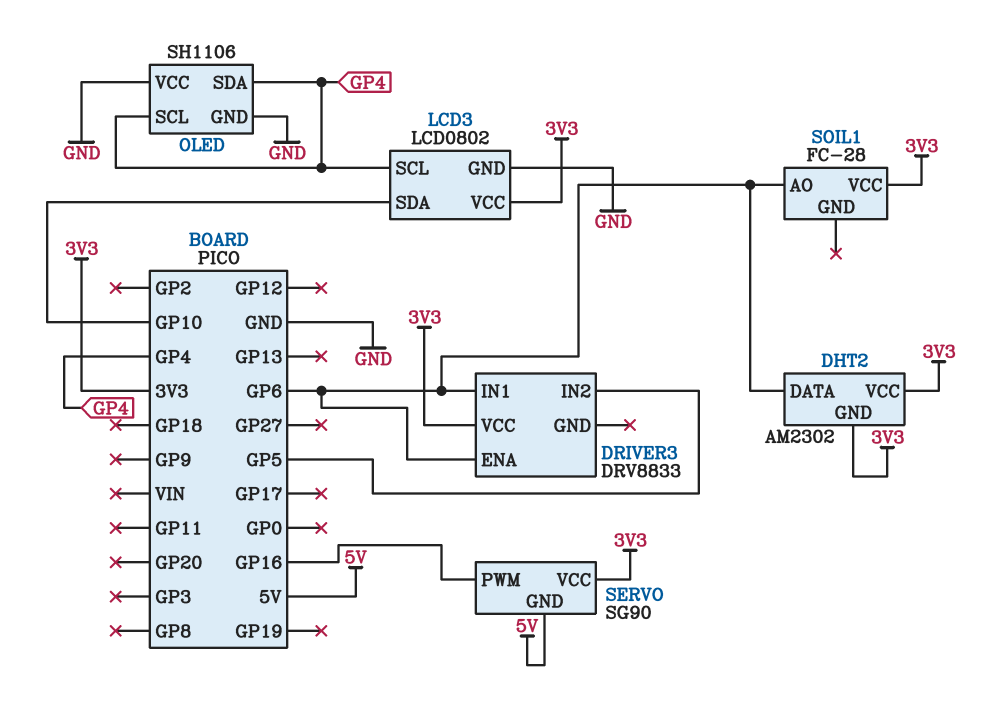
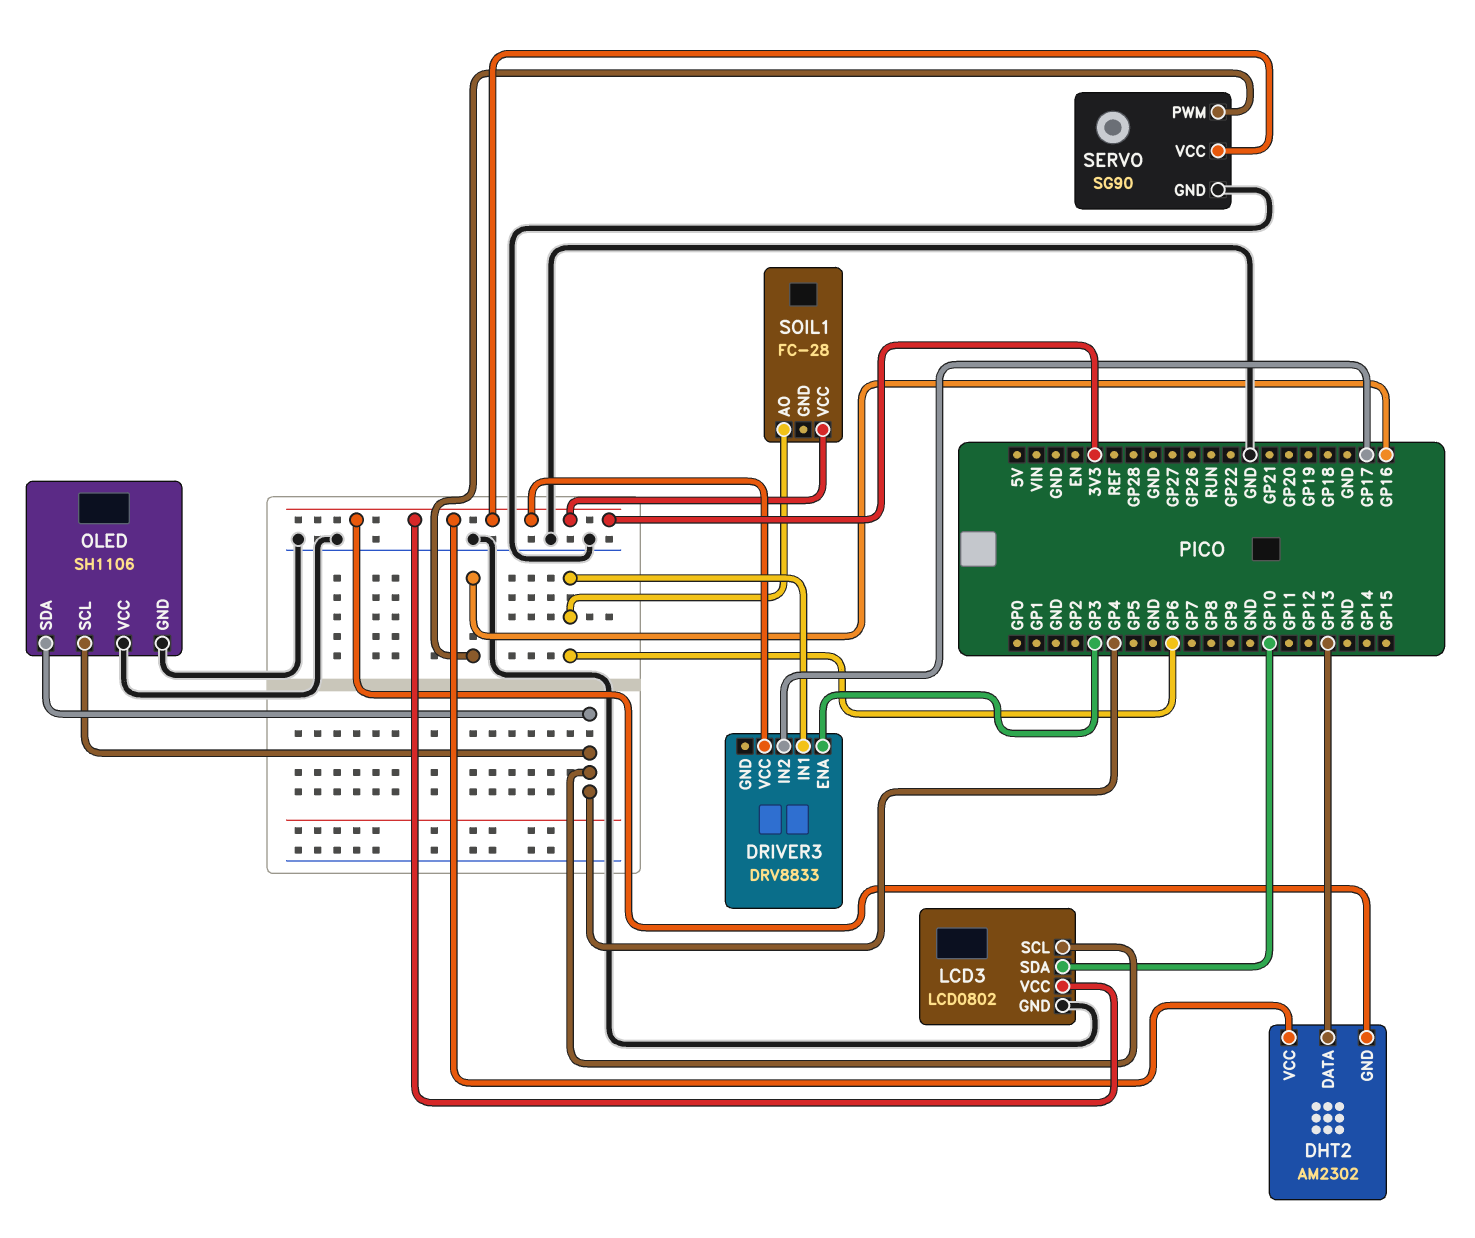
DHT2 pin DATA: GP6 -> GP13
DRIVER3 pin ENA: GP6 -> GP3
DRIVER3 pin IN2: GP5 -> GP17
SERVO pin GND: 5V -> GND

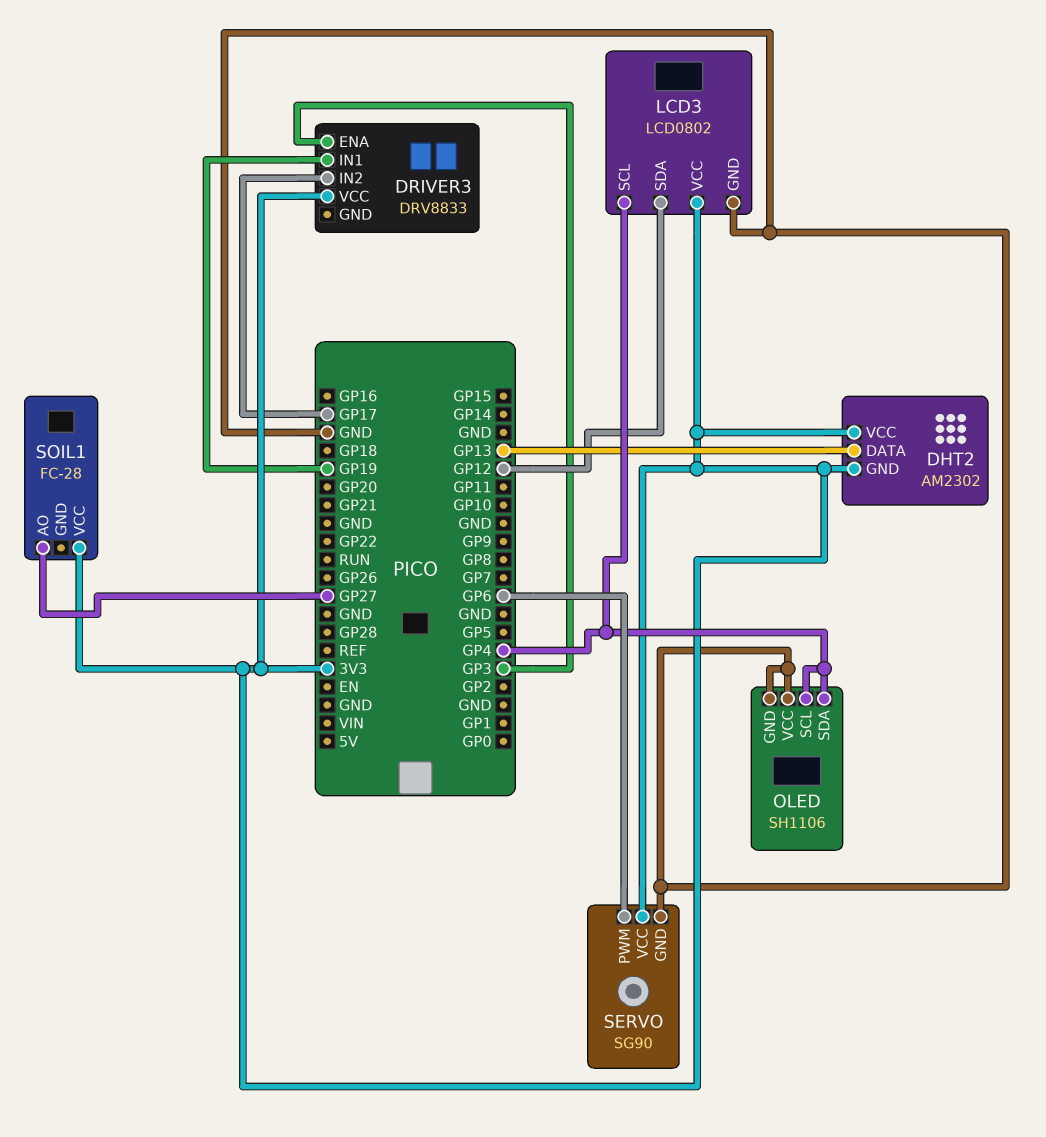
DRIVER3 pin IN1: GP6 -> GP19
LCD3 pin SDA: GP10 -> GP12
SERVO pin PWM: GP16 -> GP6
SOIL1 pin AO: GP6 -> GP27

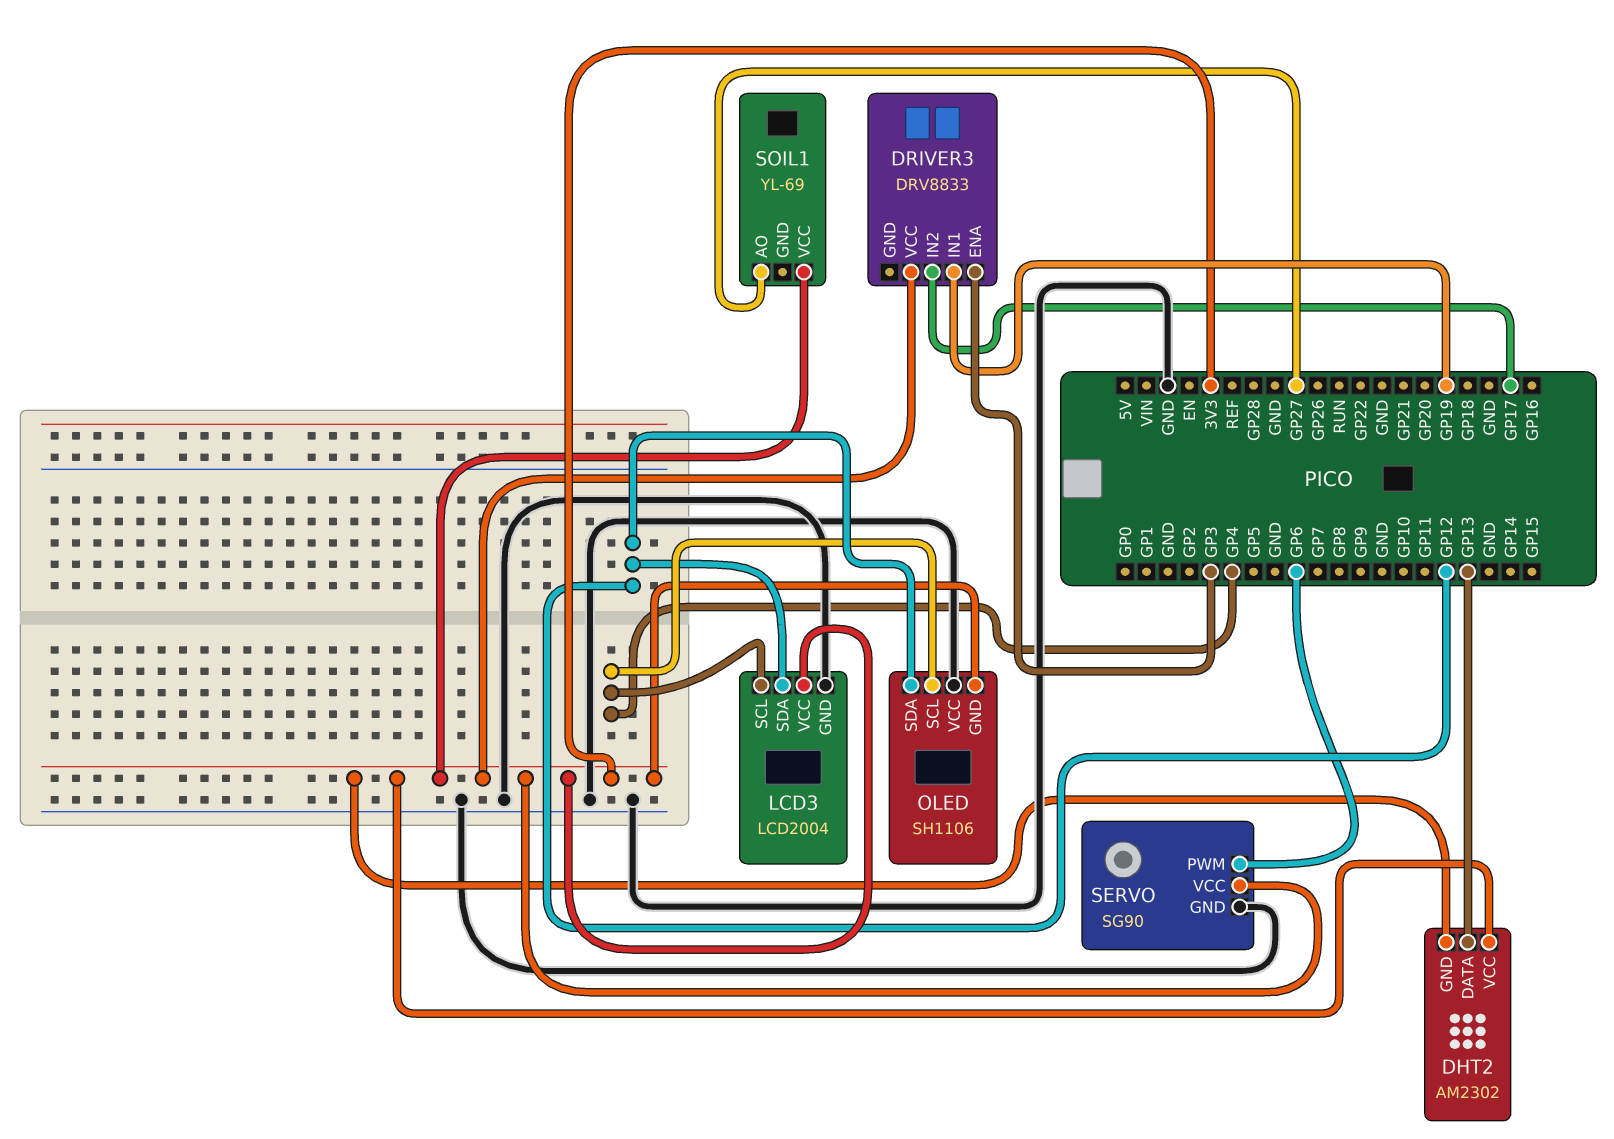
LCD3: LCD0802 -> LCD2004
OLED pin GND: GND -> 3V3
OLED pin SDA: GP4 -> GP12
SOIL1: FC-28 -> YL-69

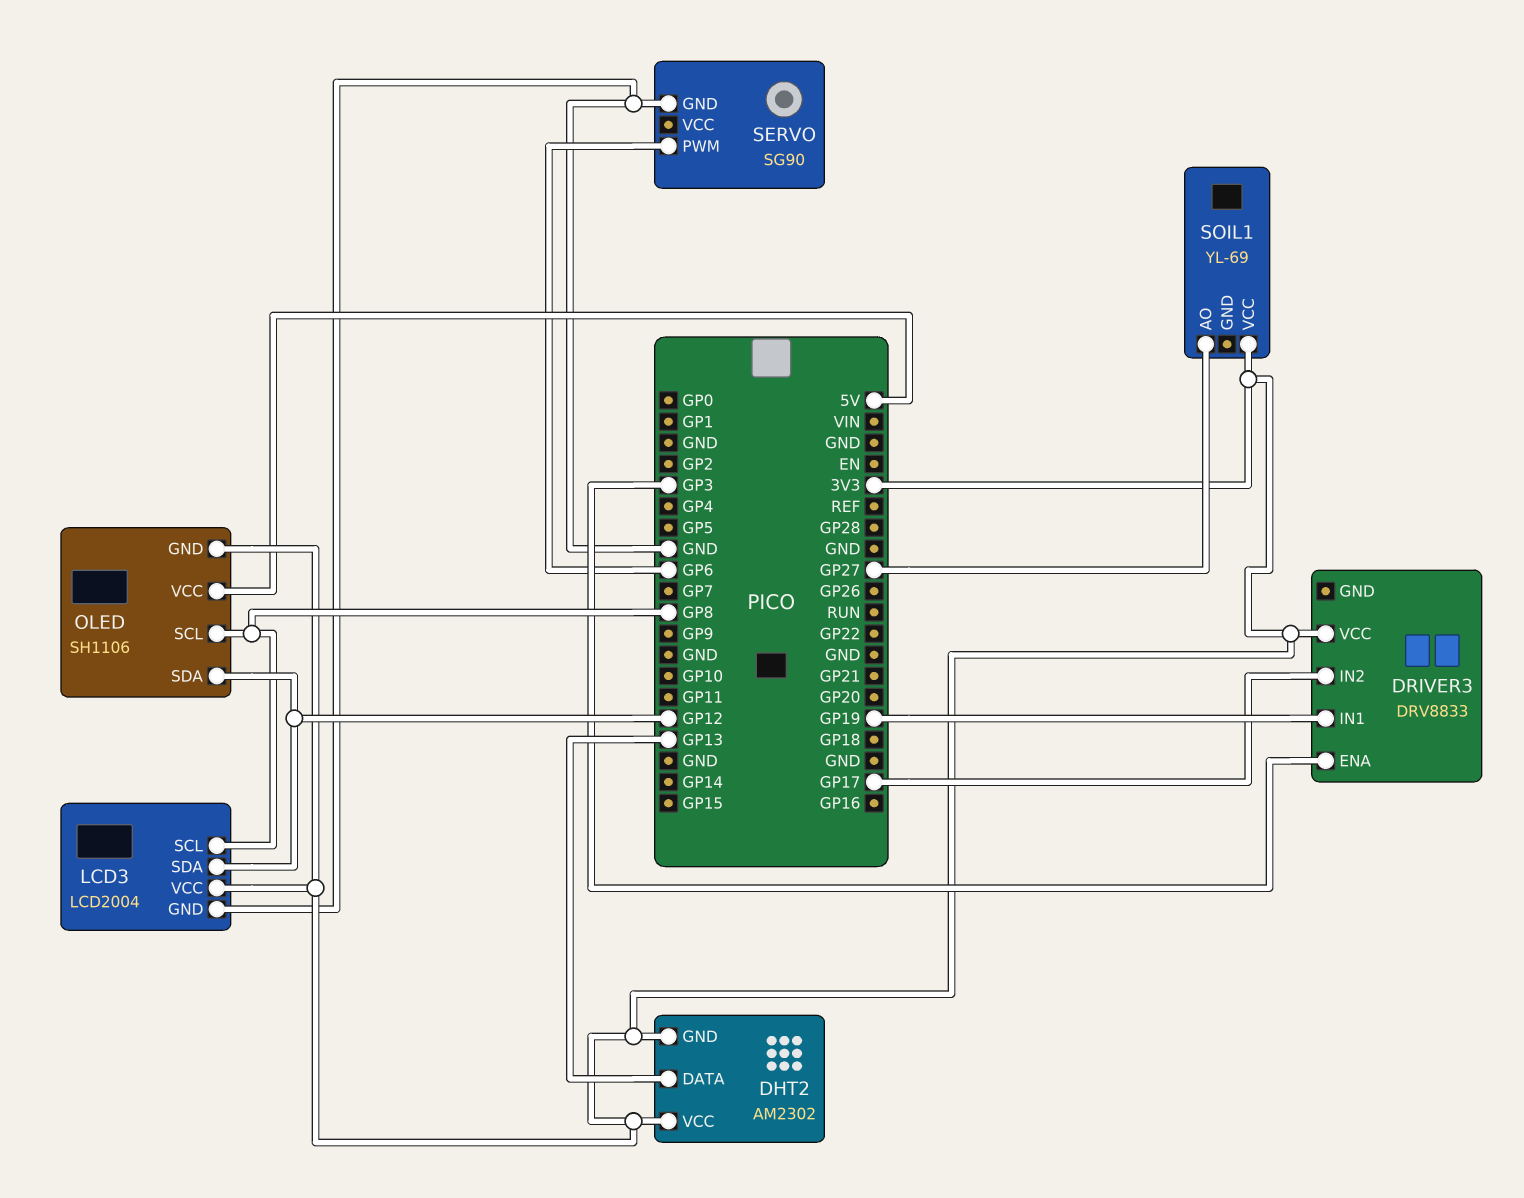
LCD3 pin SCL: GP4 -> GP8
OLED pin SCL: GP4 -> GP8
OLED pin VCC: GND -> 5V
SERVO pin VCC: 3V3 -> none

